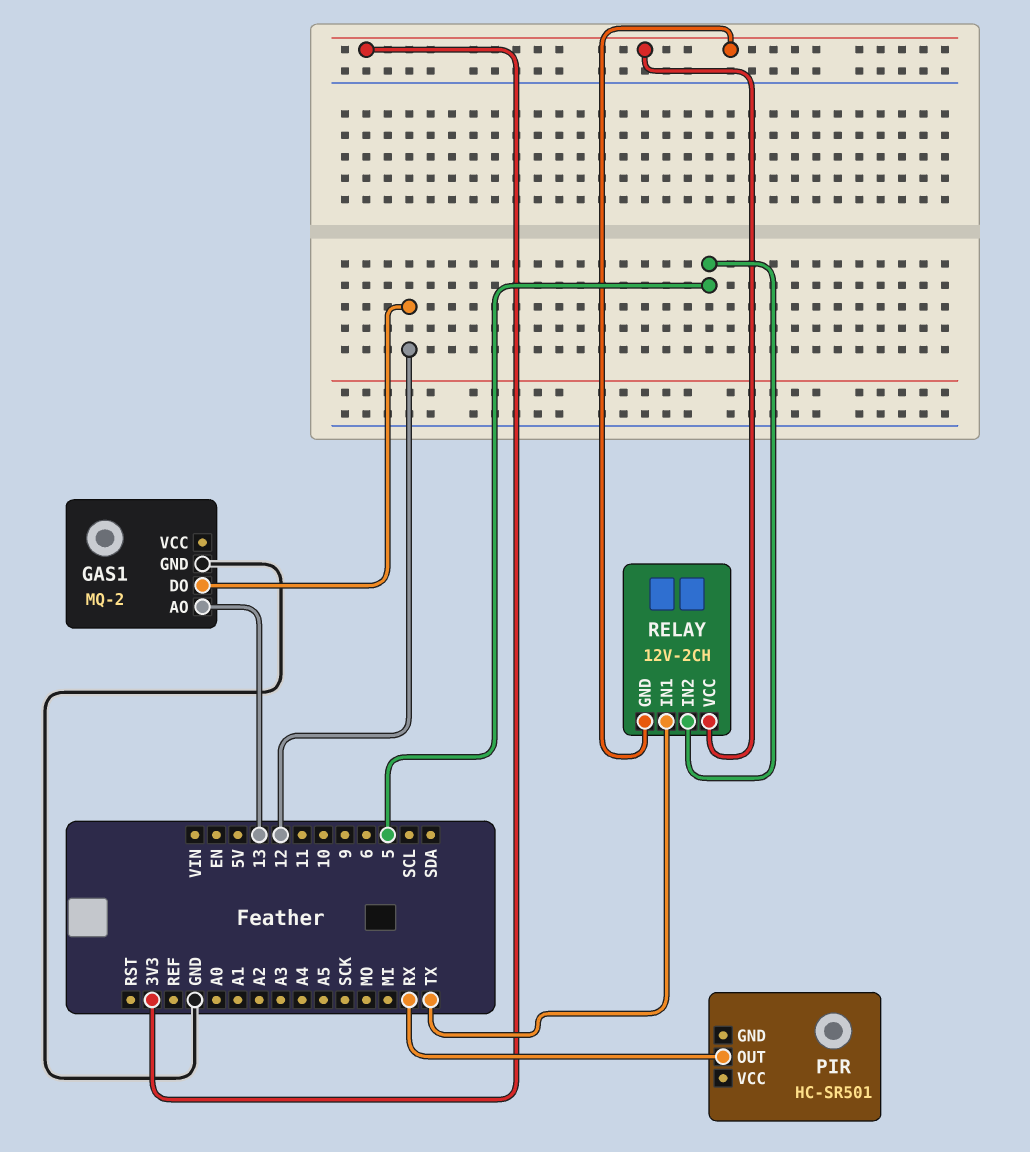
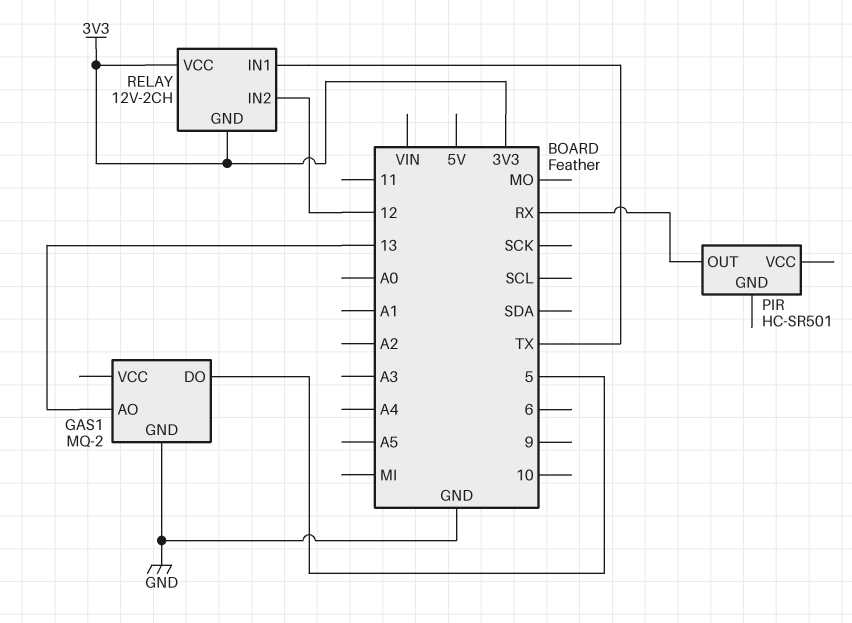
GAS1 pin DO: 12 -> 5
RELAY pin IN2: 5 -> 12

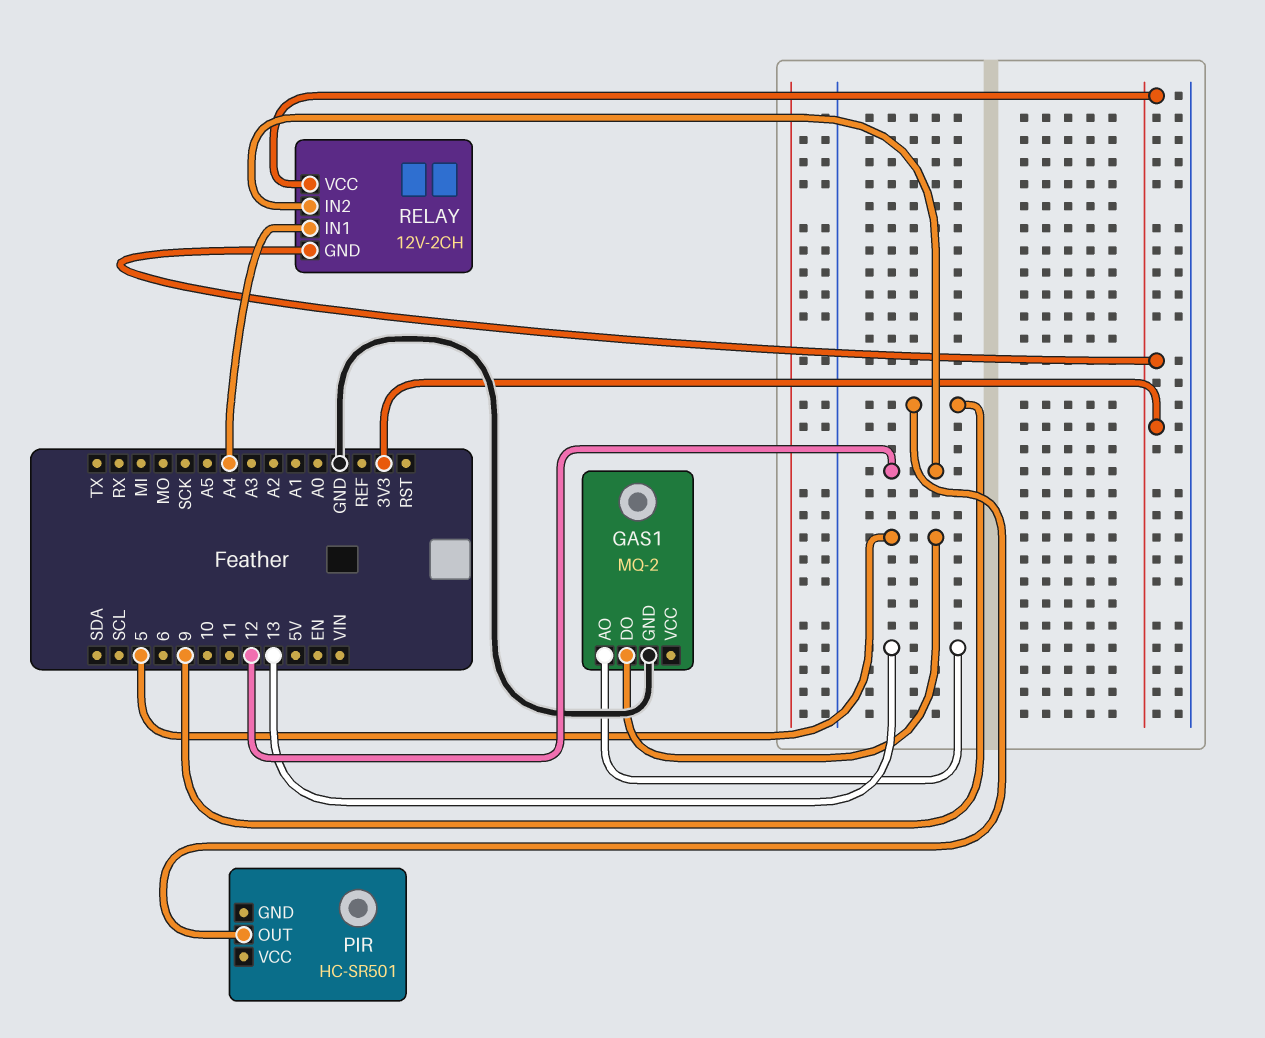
PIR pin OUT: RX -> 9
RELAY pin IN1: TX -> A4

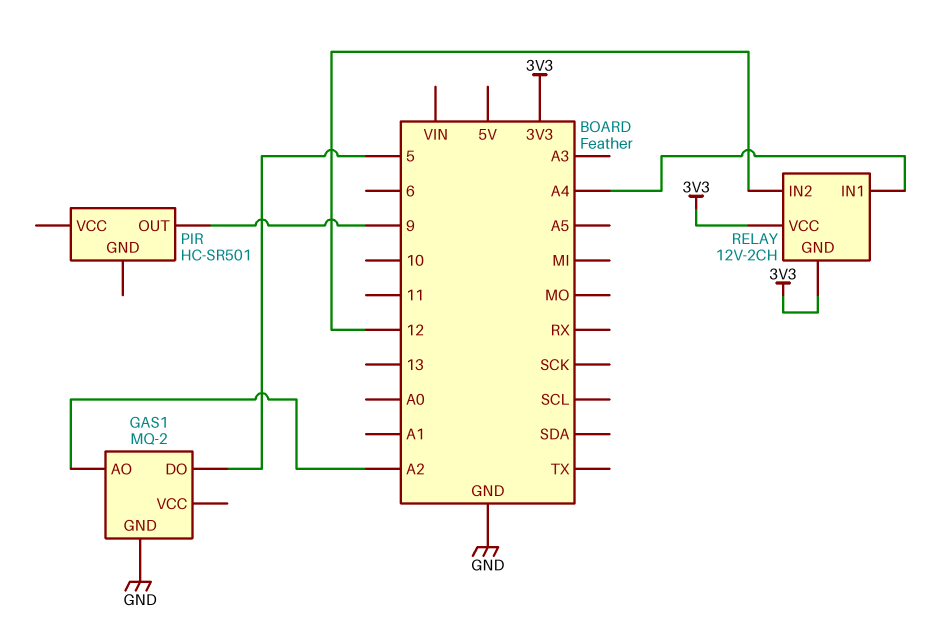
GAS1 pin AO: 13 -> A2

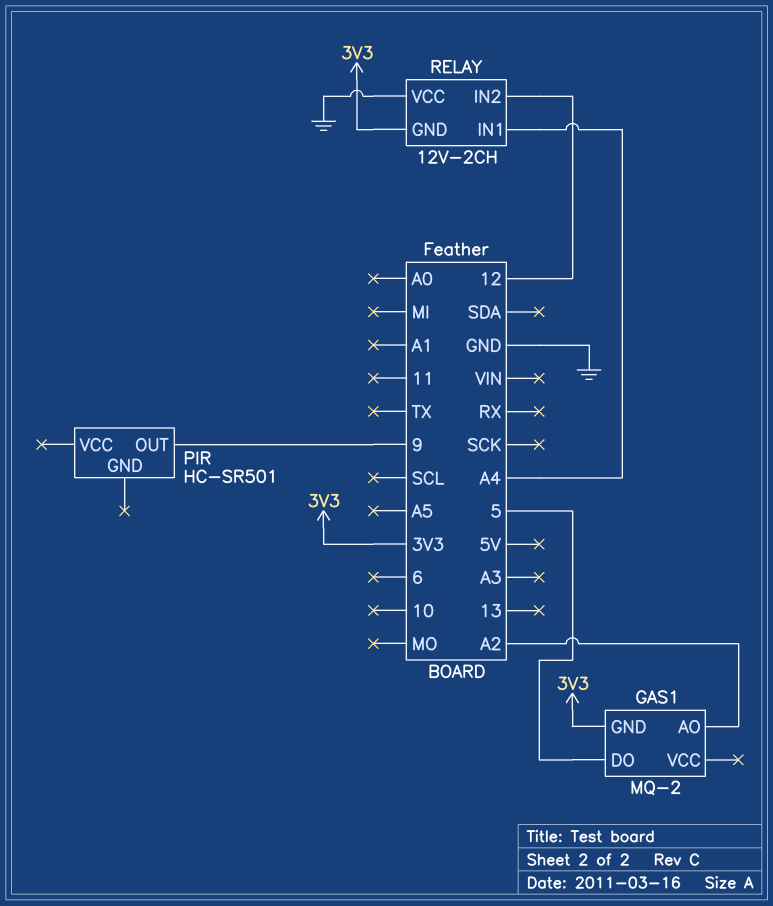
GAS1 pin GND: GND -> 3V3
RELAY pin VCC: 3V3 -> GND

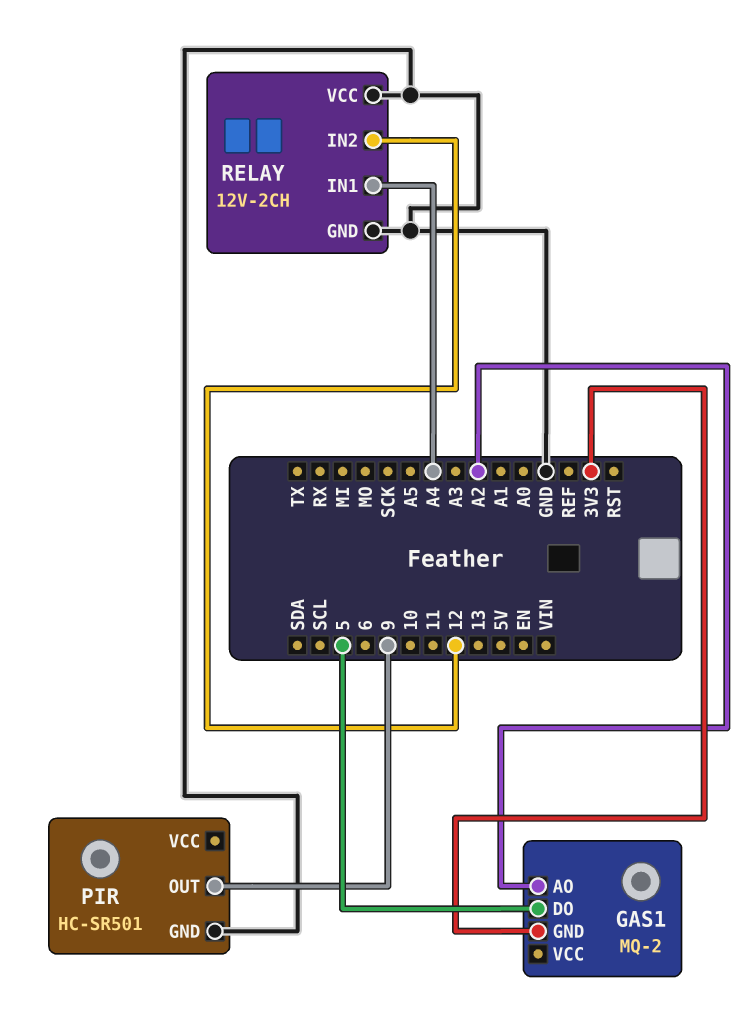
PIR pin GND: none -> GND
RELAY pin GND: 3V3 -> GND

